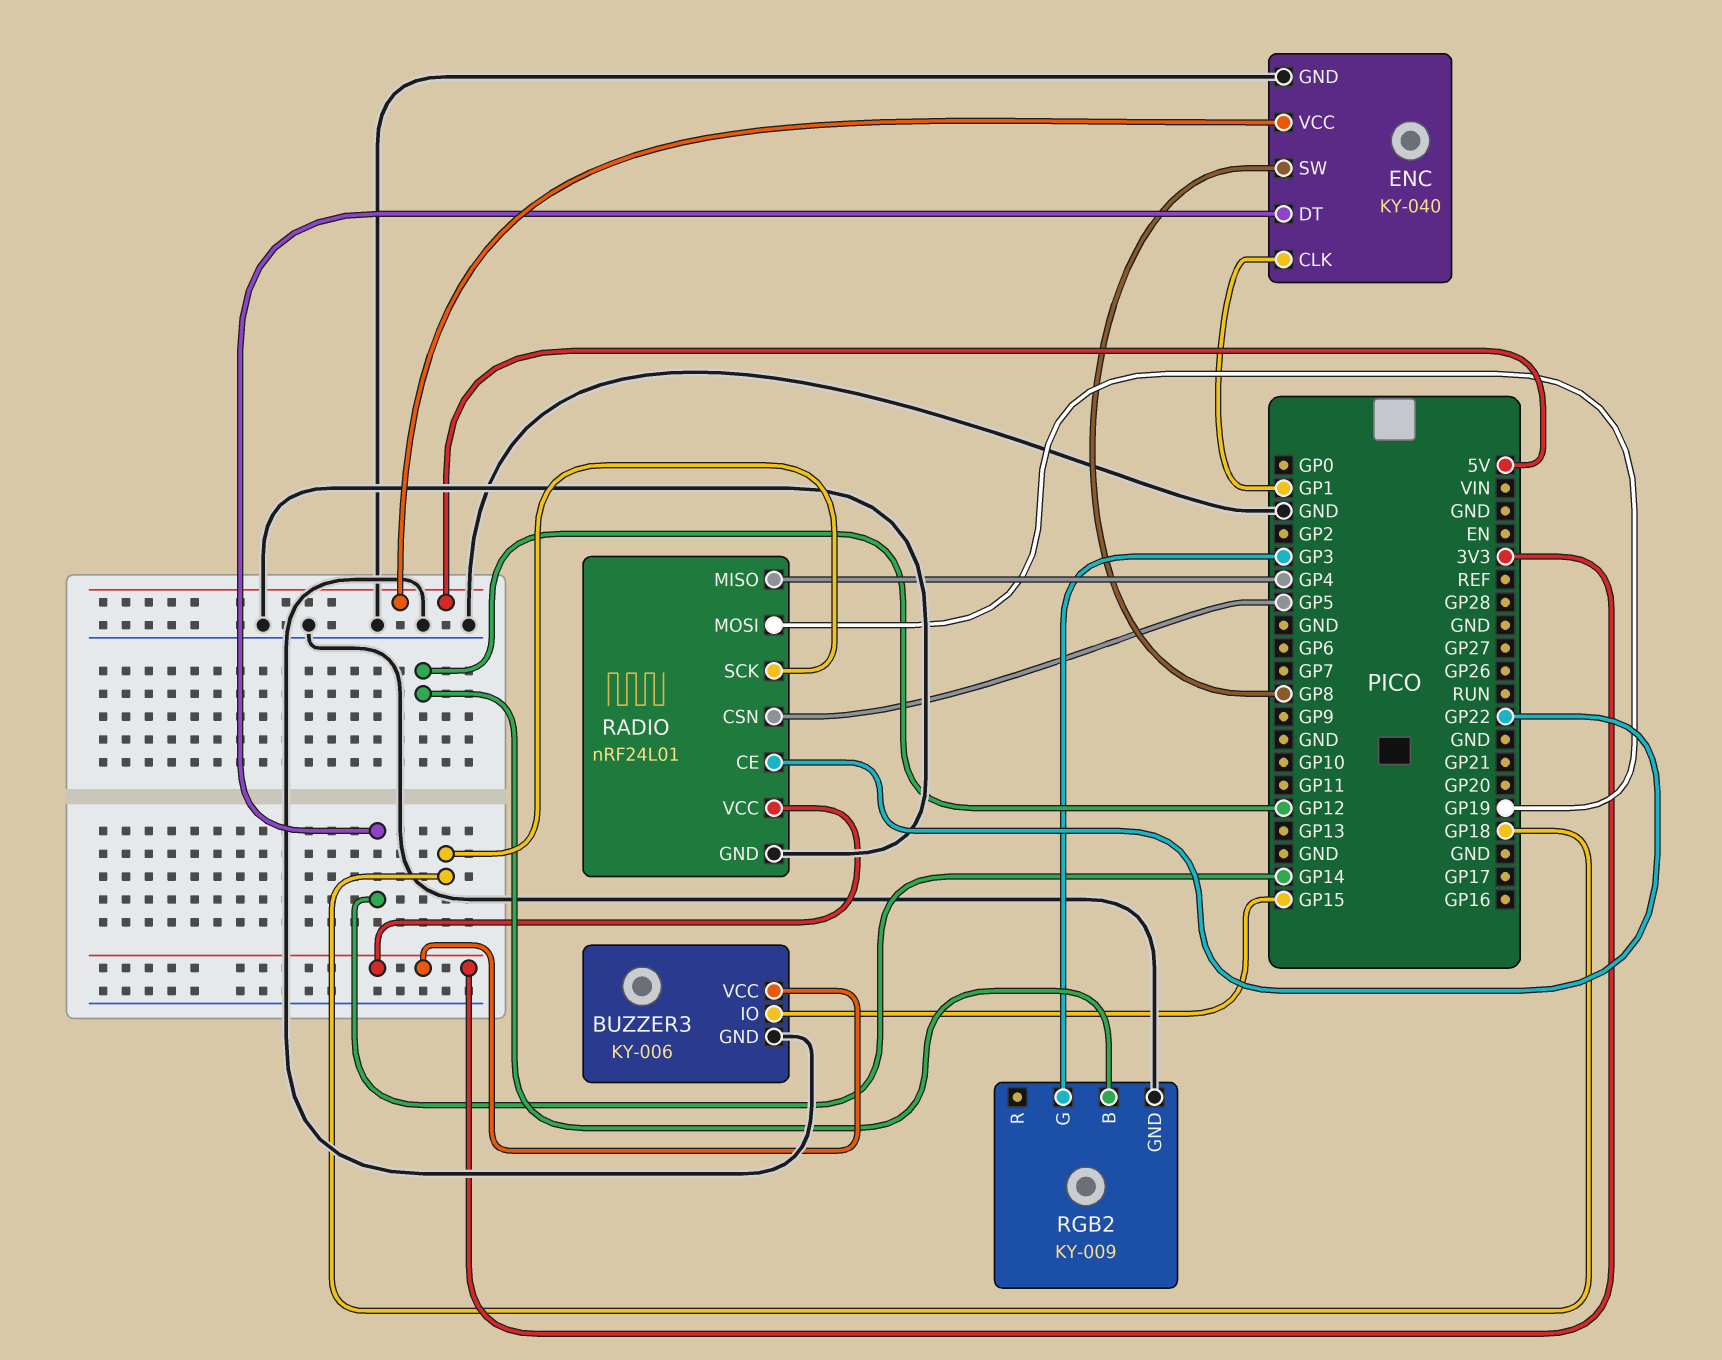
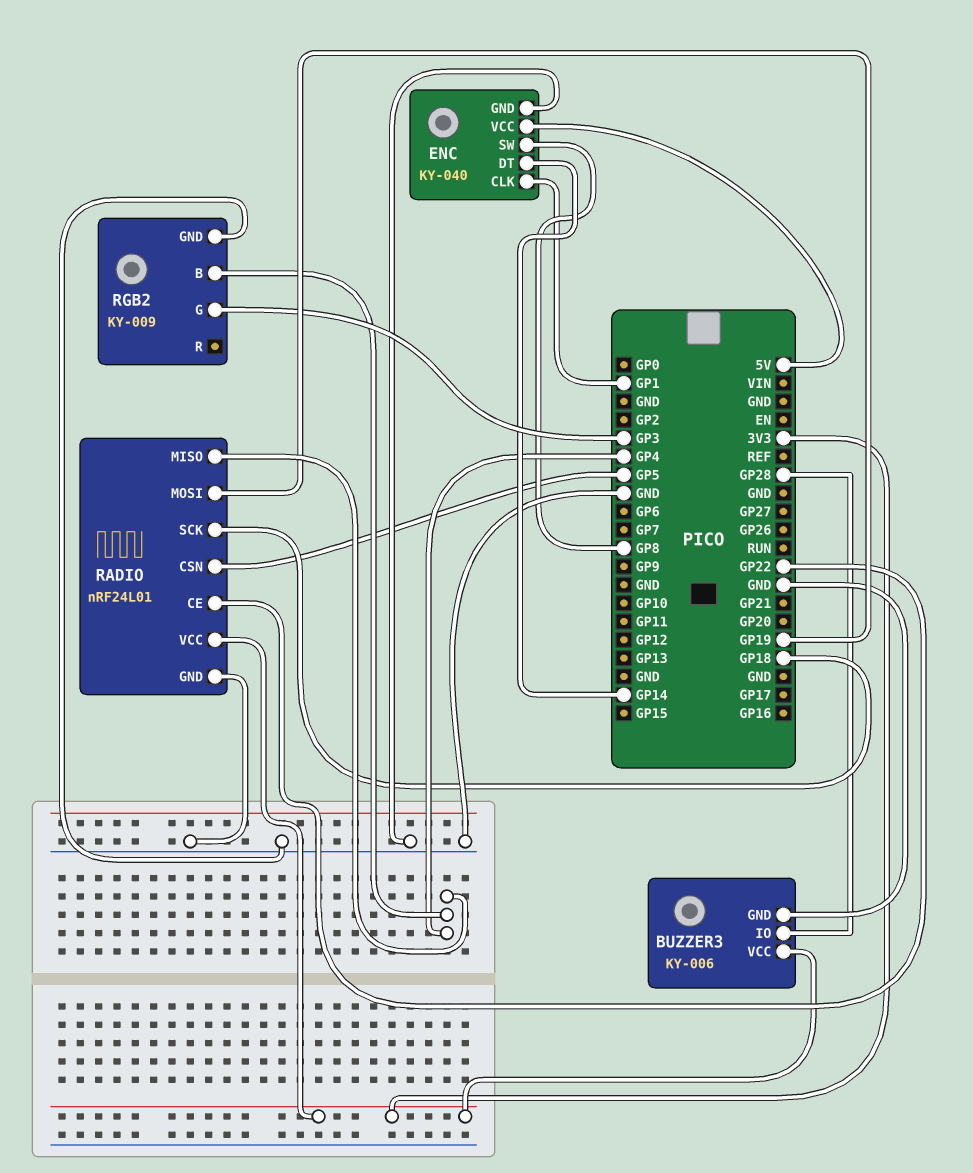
BUZZER3 pin IO: GP15 -> GP28
RGB2 pin B: GP12 -> GP4

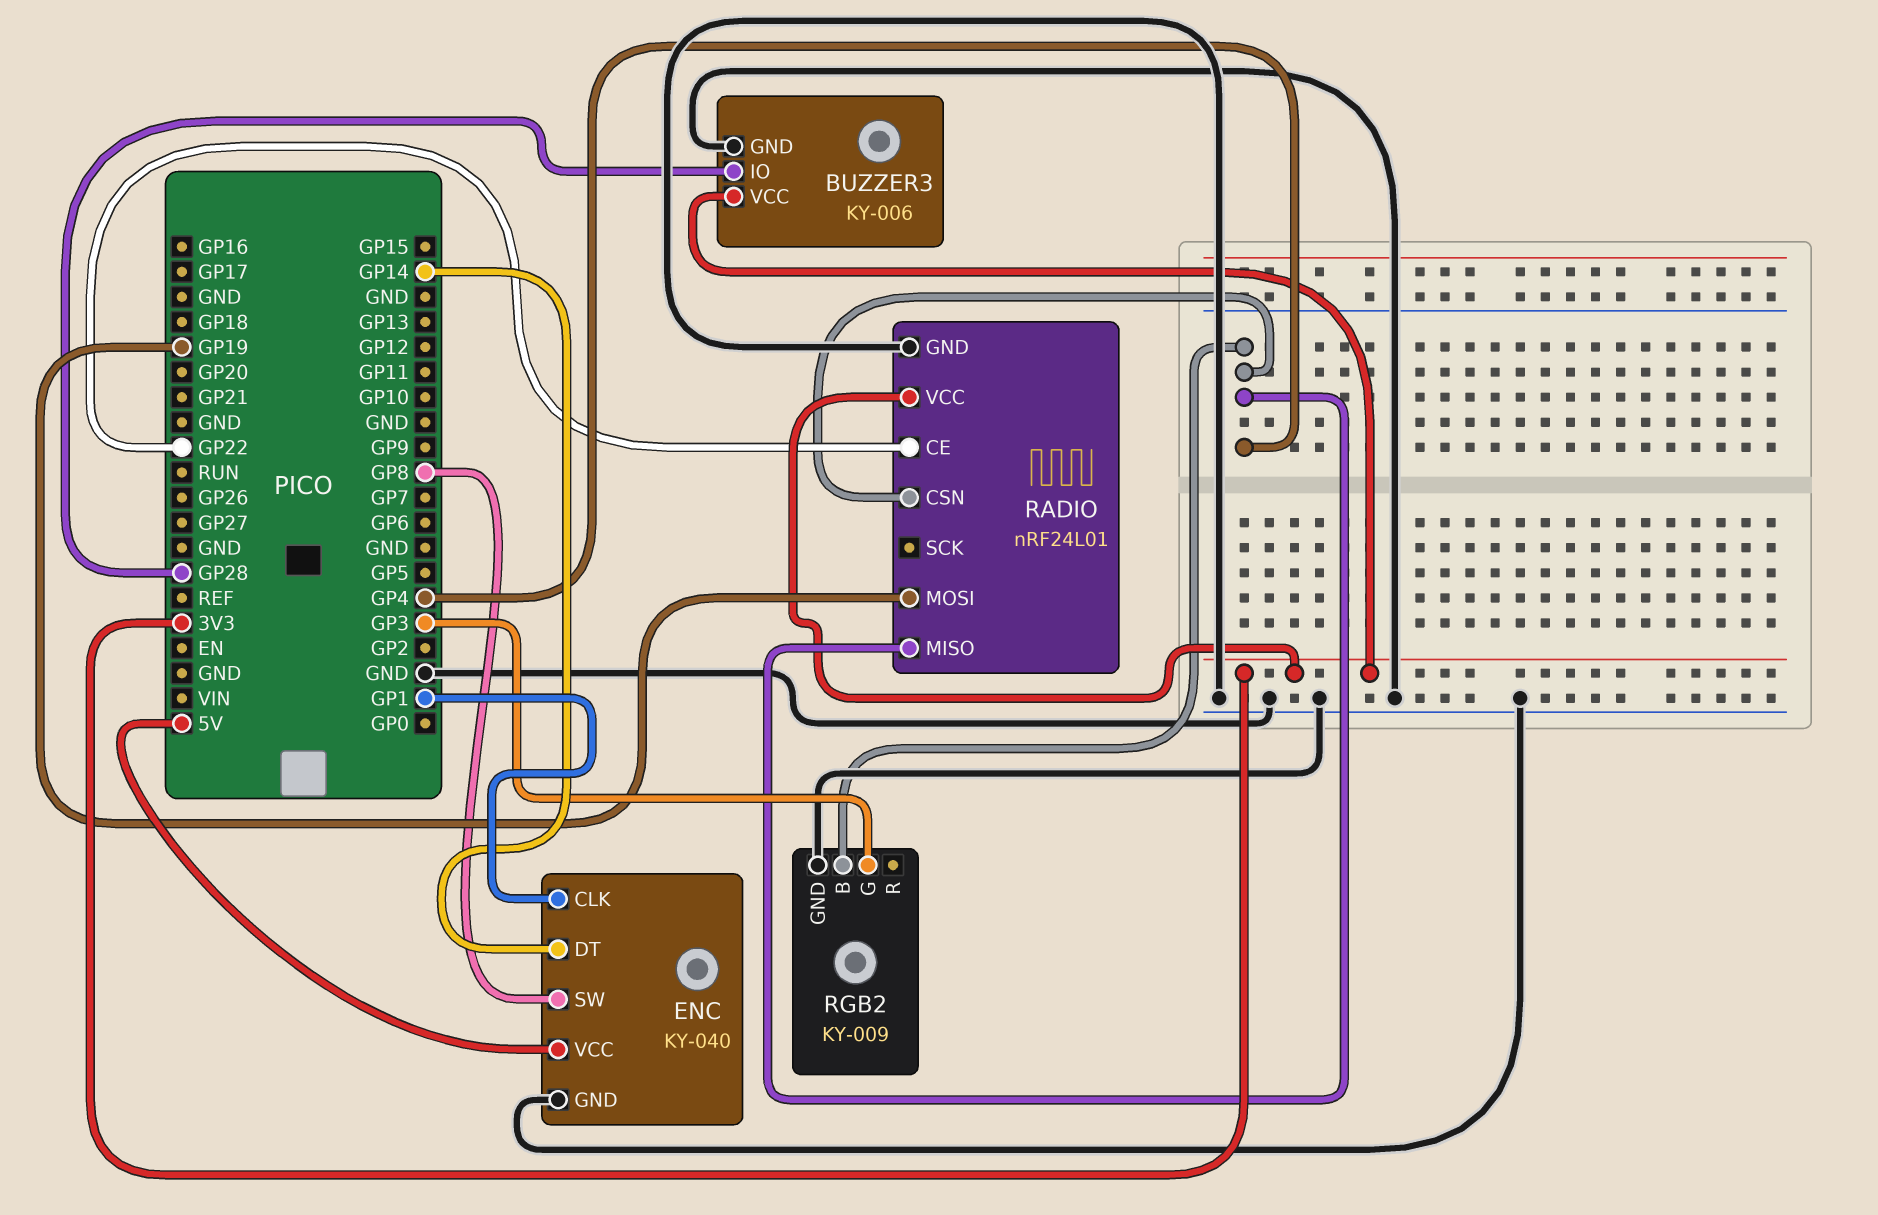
RADIO pin CSN: GP5 -> GP4
RADIO pin SCK: GP18 -> none

